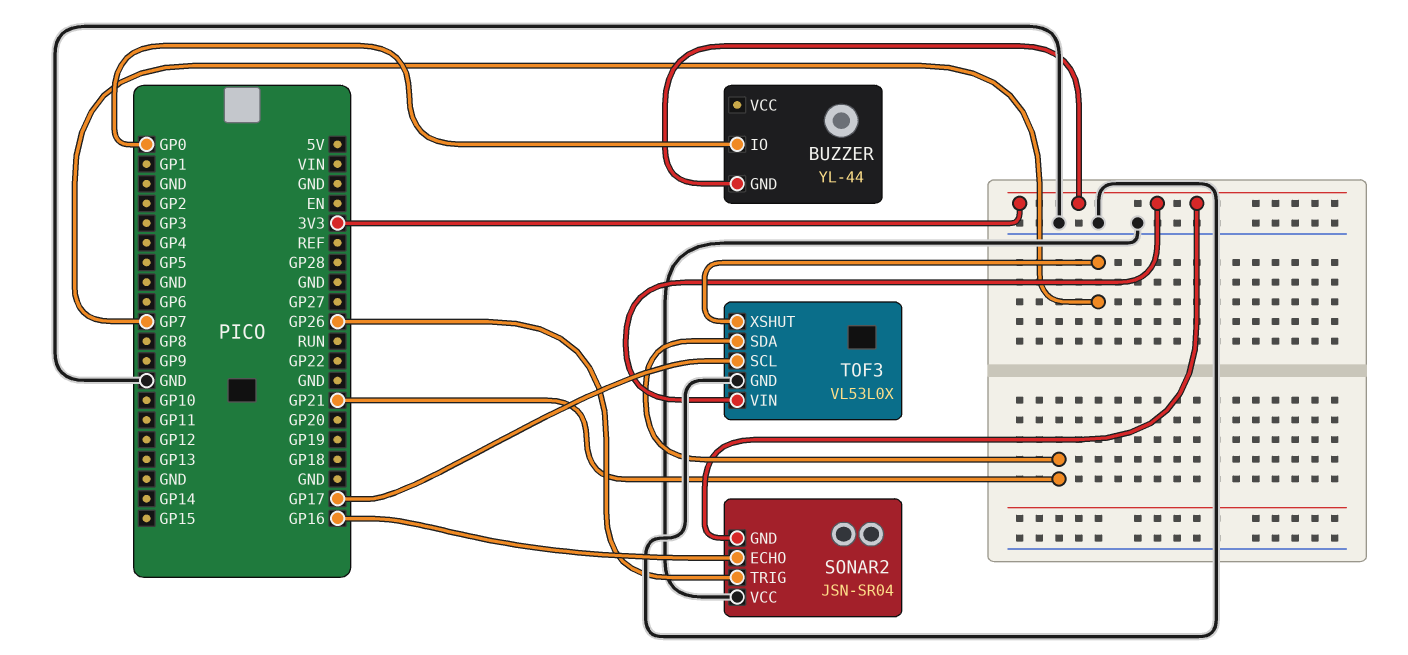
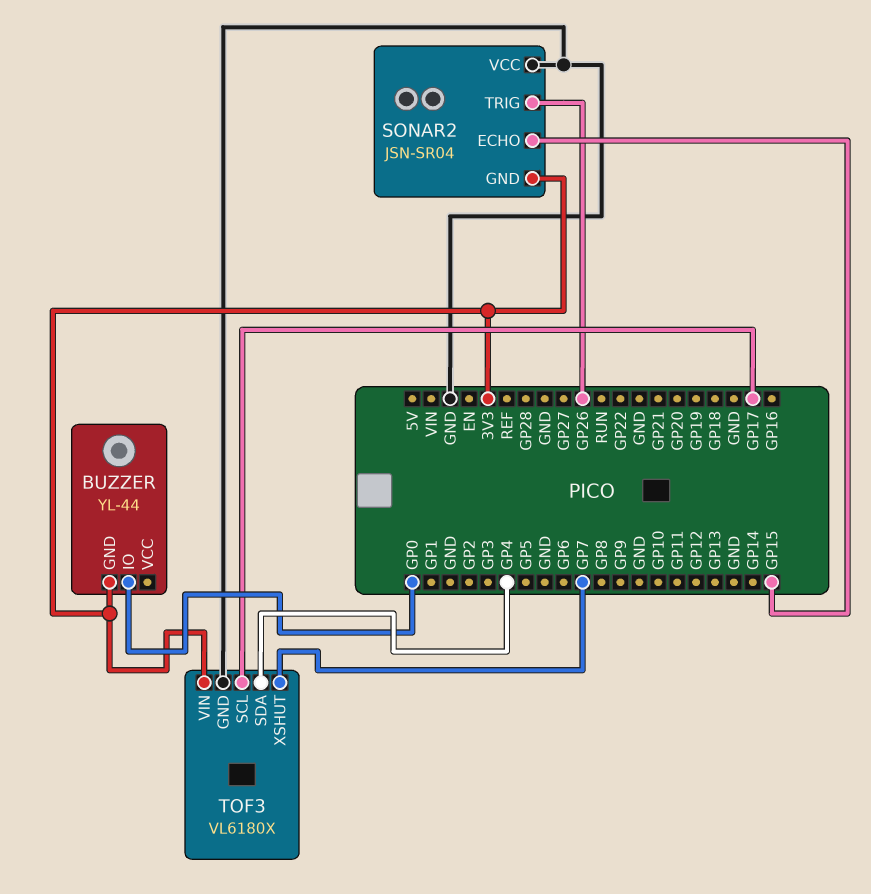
SONAR2 pin ECHO: GP16 -> GP15
TOF3: VL53L0X -> VL6180X
TOF3 pin SDA: GP21 -> GP4

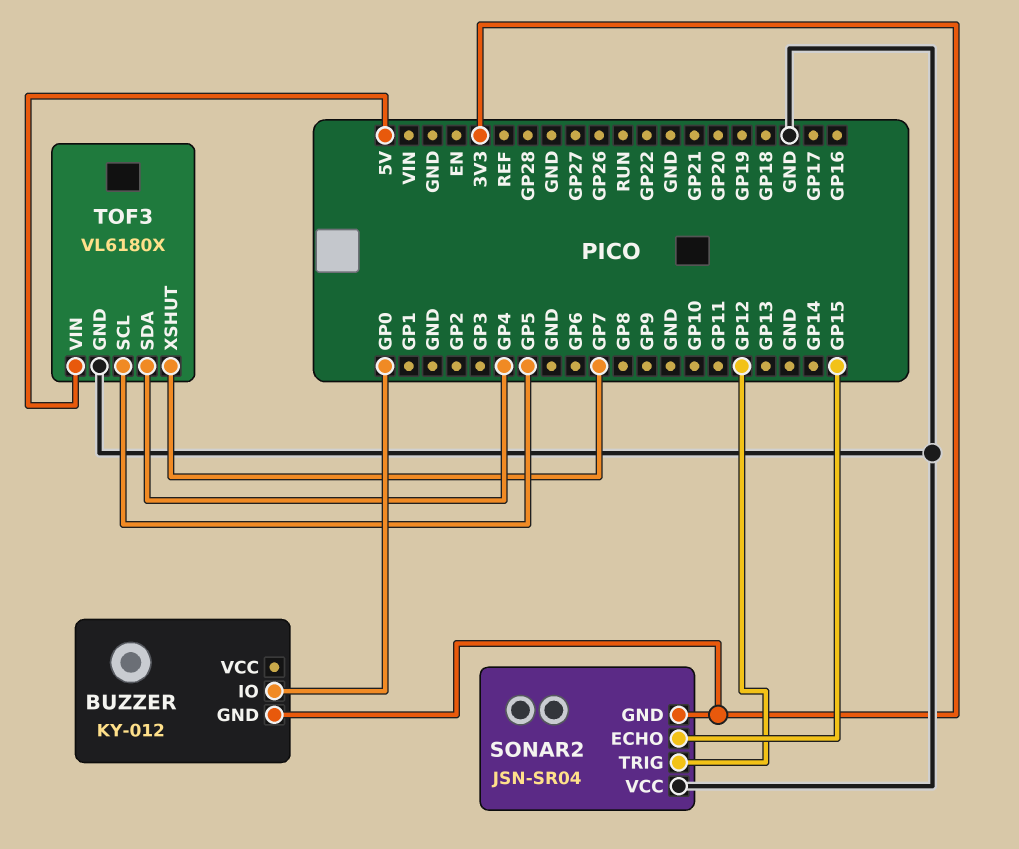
BUZZER: YL-44 -> KY-012
SONAR2 pin TRIG: GP26 -> GP12
TOF3 pin SCL: GP17 -> GP5
TOF3 pin VIN: 3V3 -> 5V

